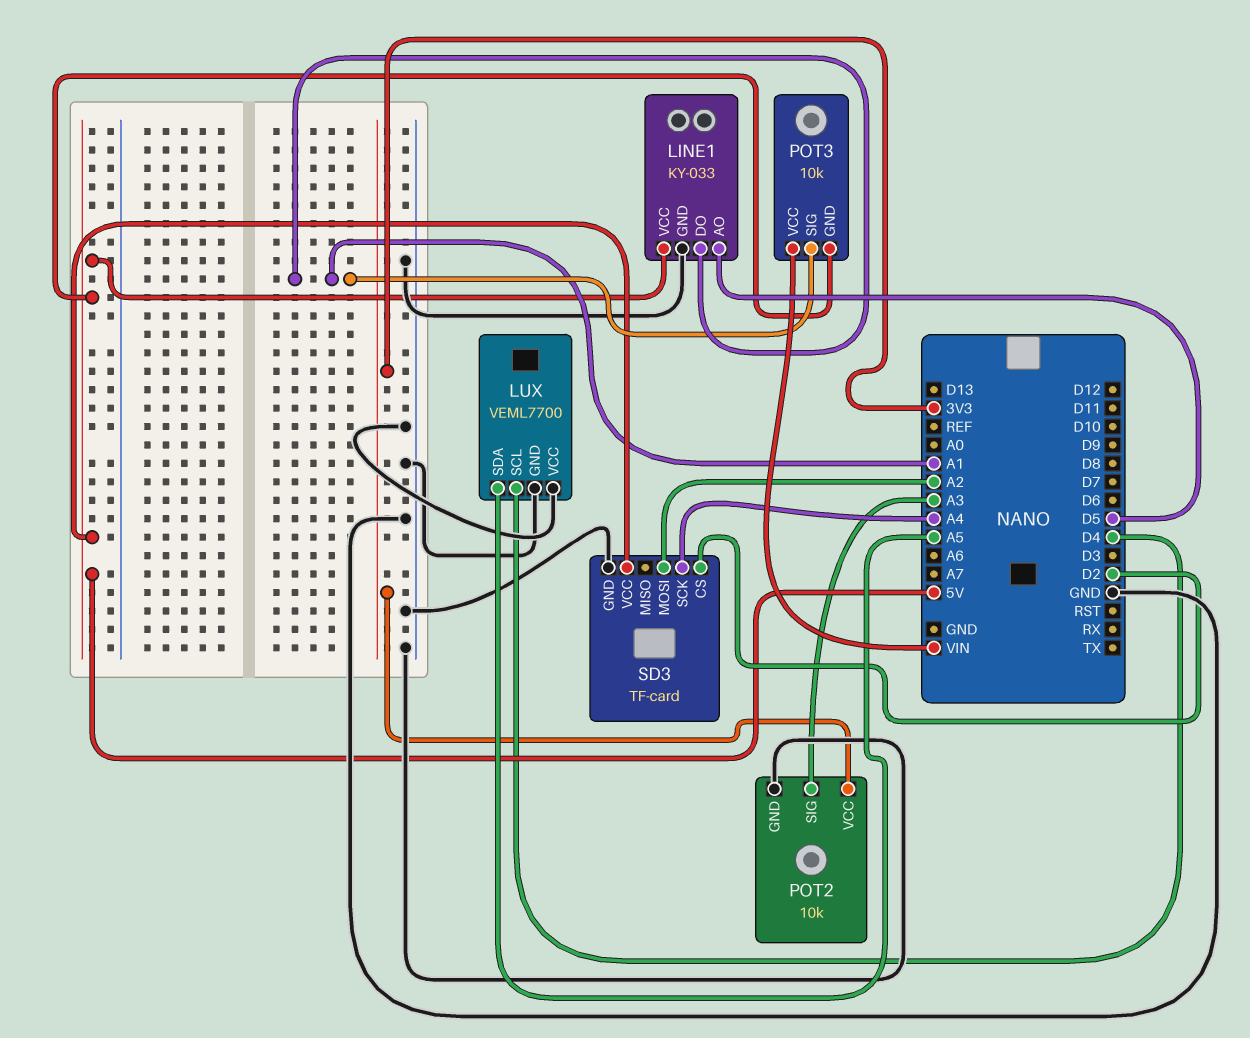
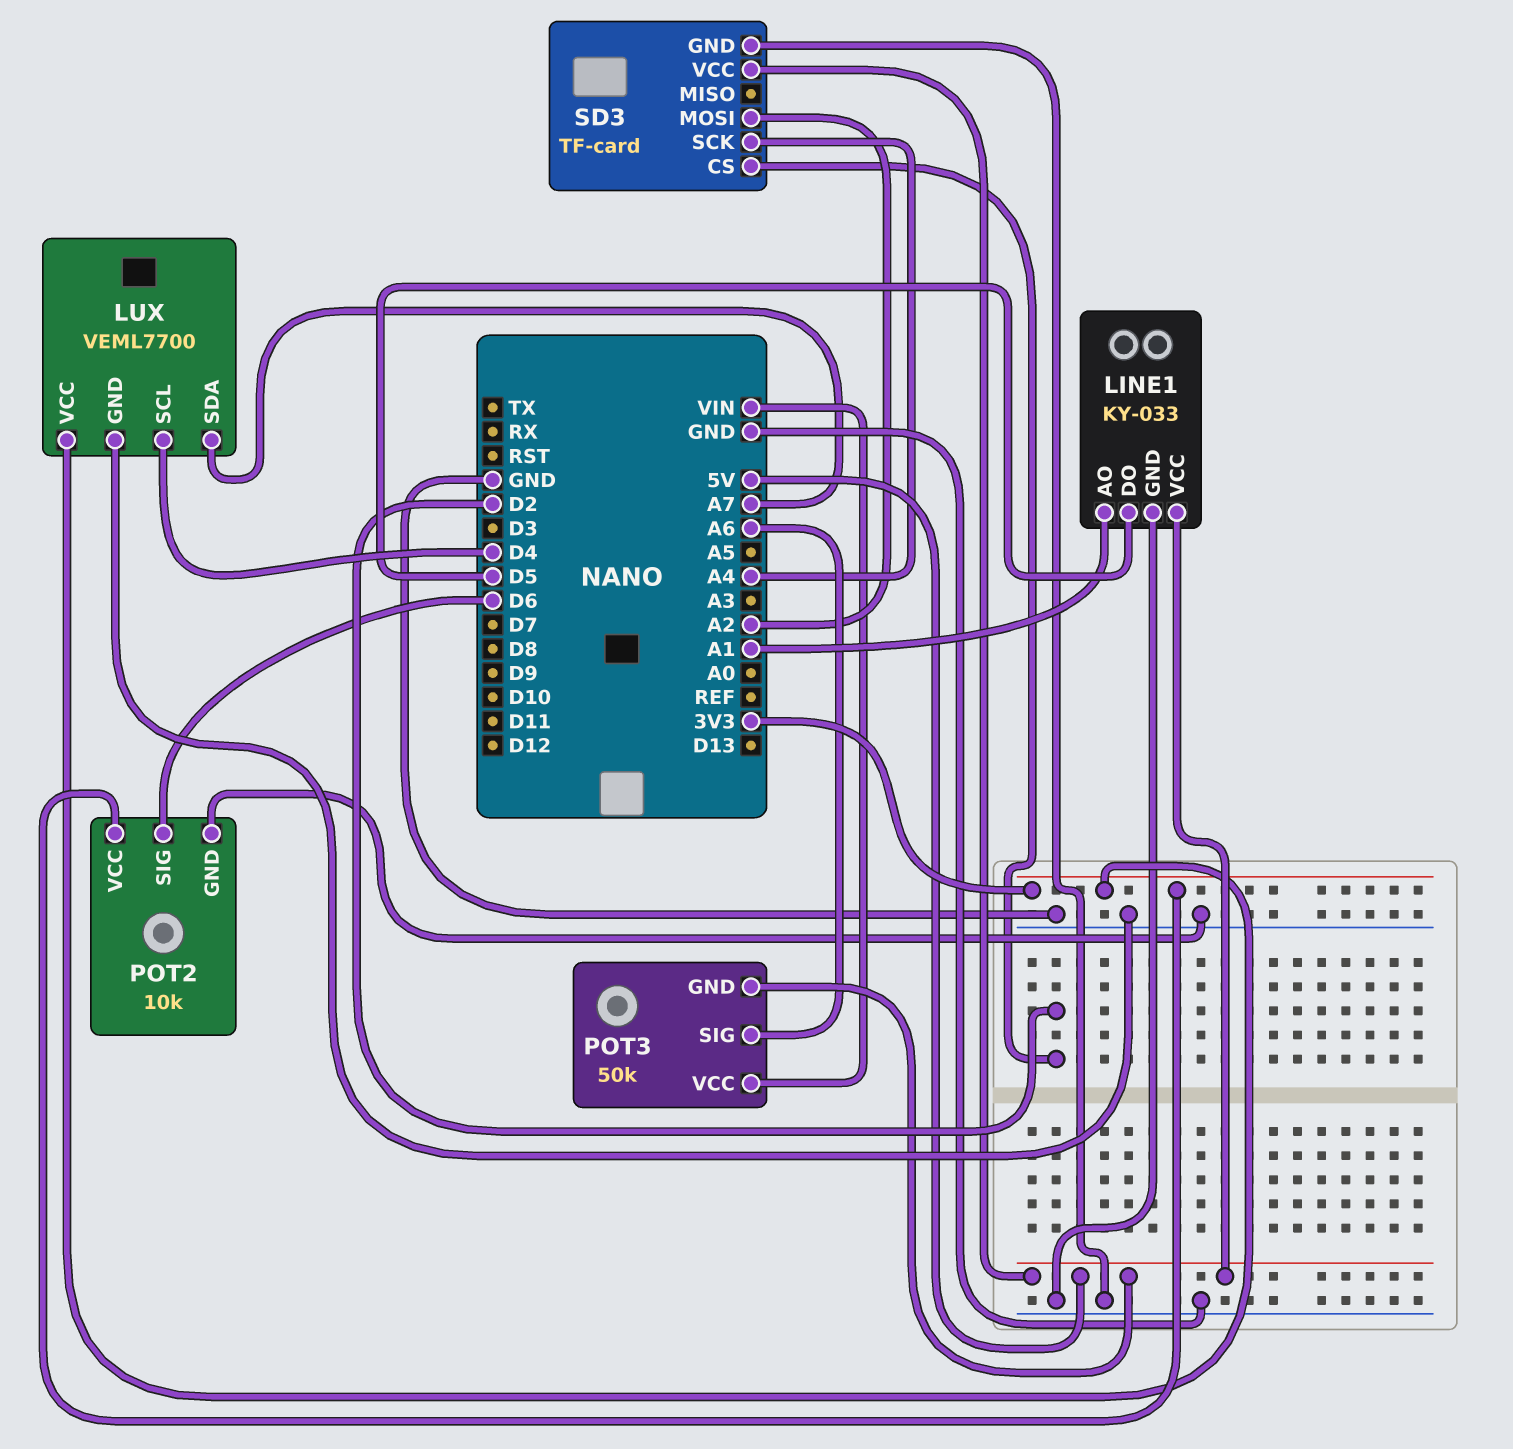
LINE1 pin AO: D5 -> A1
LINE1 pin DO: A1 -> D5
LUX pin SDA: A5 -> A7
LUX pin VCC: GND -> 3V3
POT2 pin SIG: A3 -> D6
POT3: 10k -> 50k
POT3 pin SIG: A1 -> A6

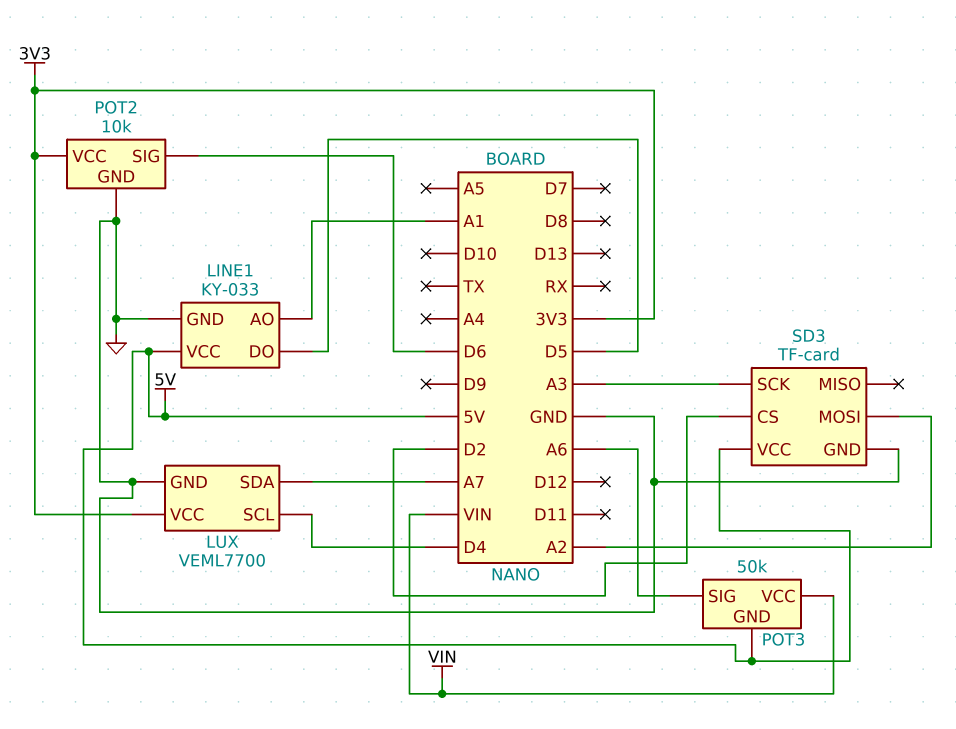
SD3 pin SCK: A4 -> A3

